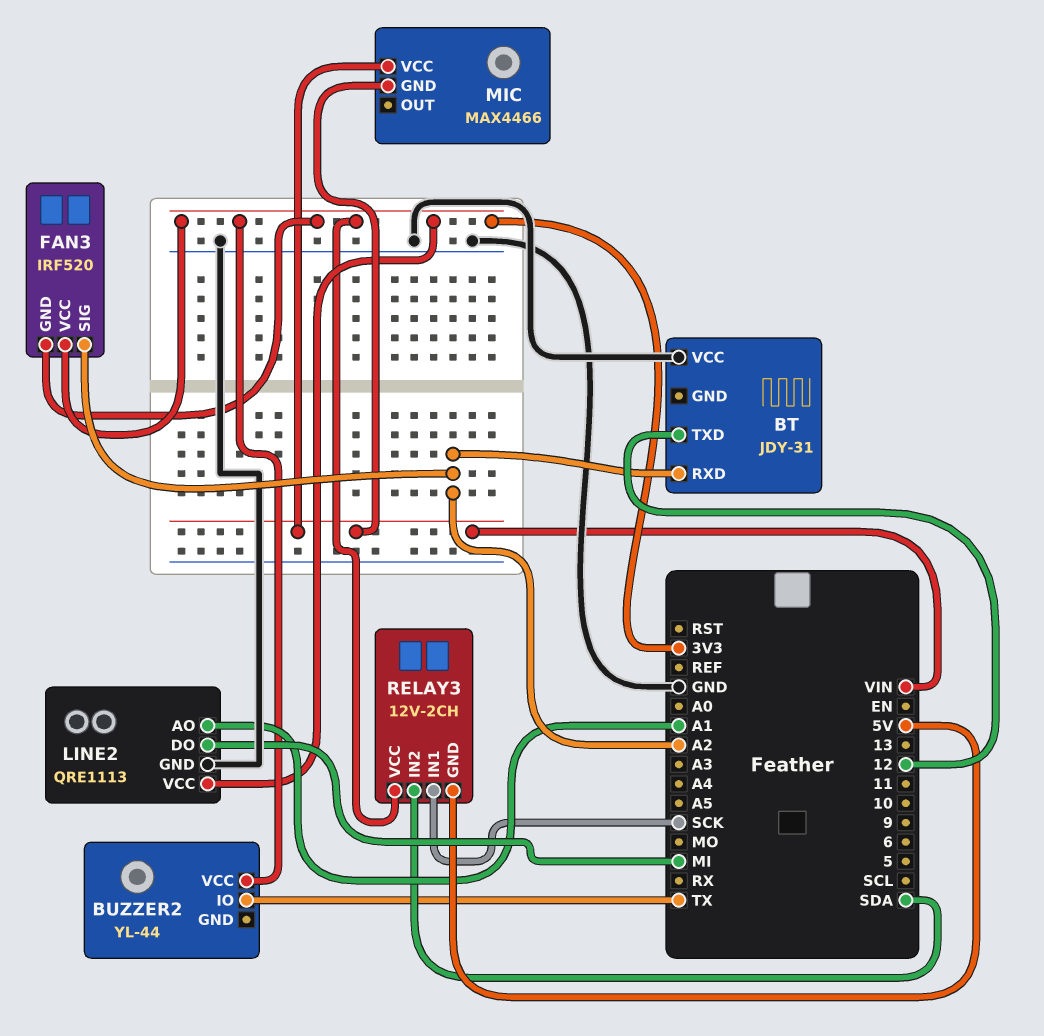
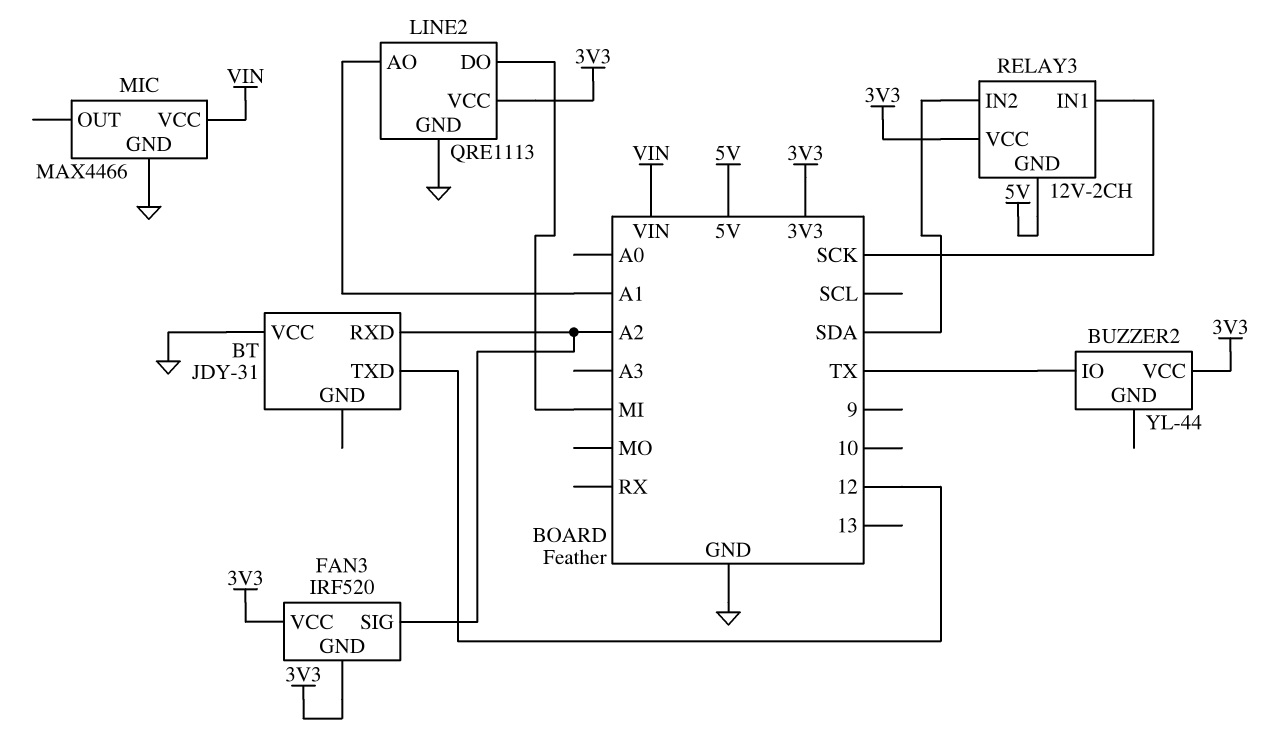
MIC pin GND: VIN -> GND

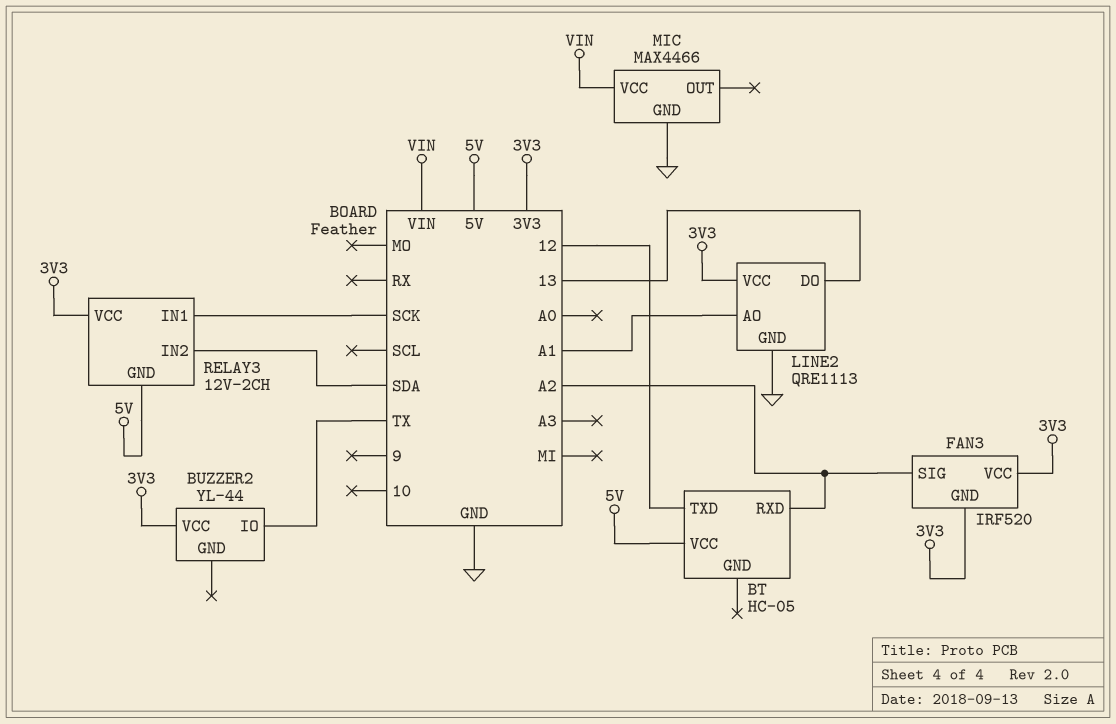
BT: JDY-31 -> HC-05
BT pin VCC: GND -> 5V
LINE2 pin DO: MI -> 13

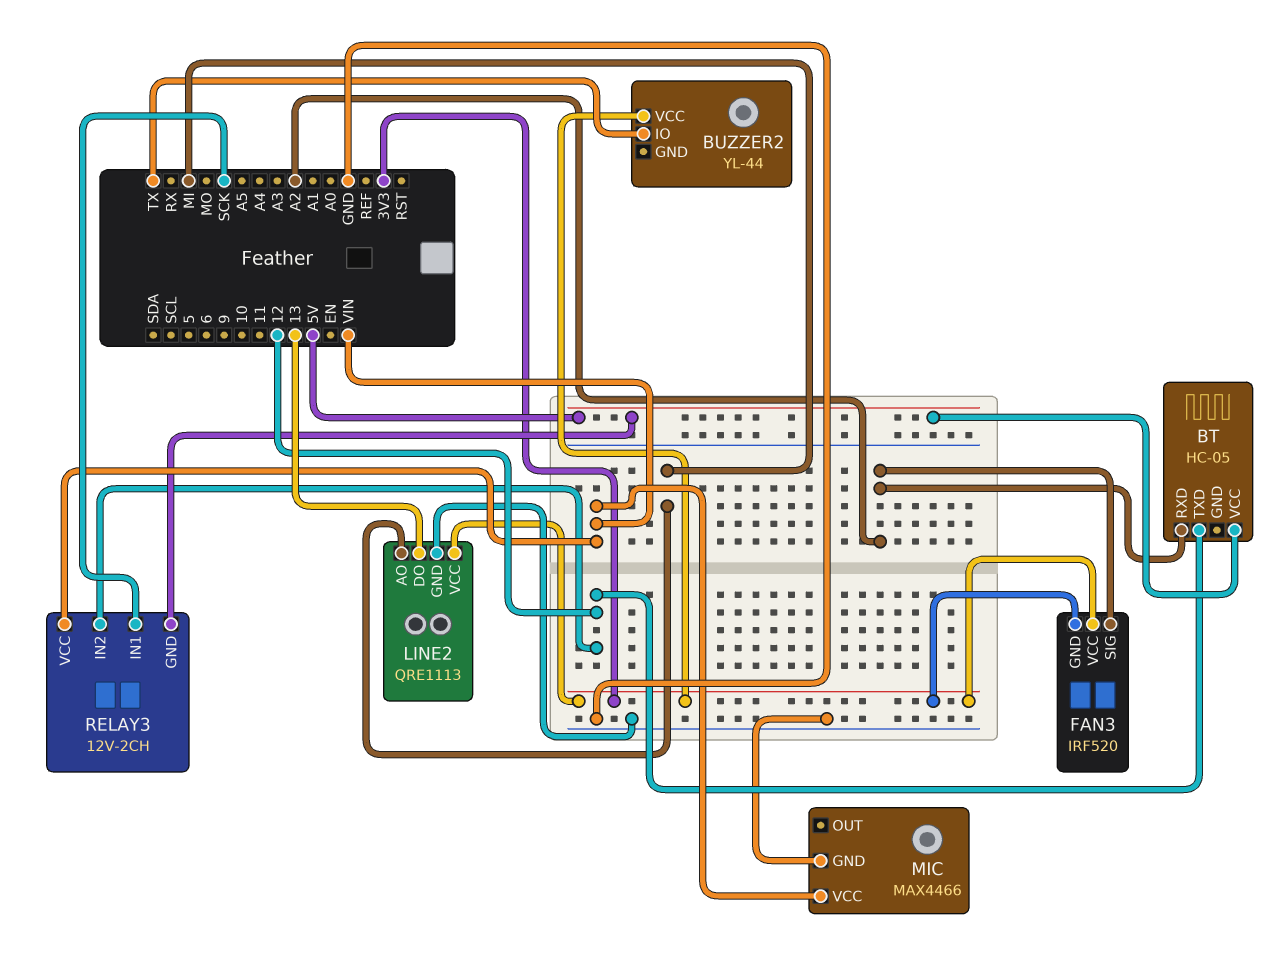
LINE2 pin AO: A1 -> MI
RELAY3 pin IN2: SDA -> 12
RELAY3 pin VCC: 3V3 -> VIN

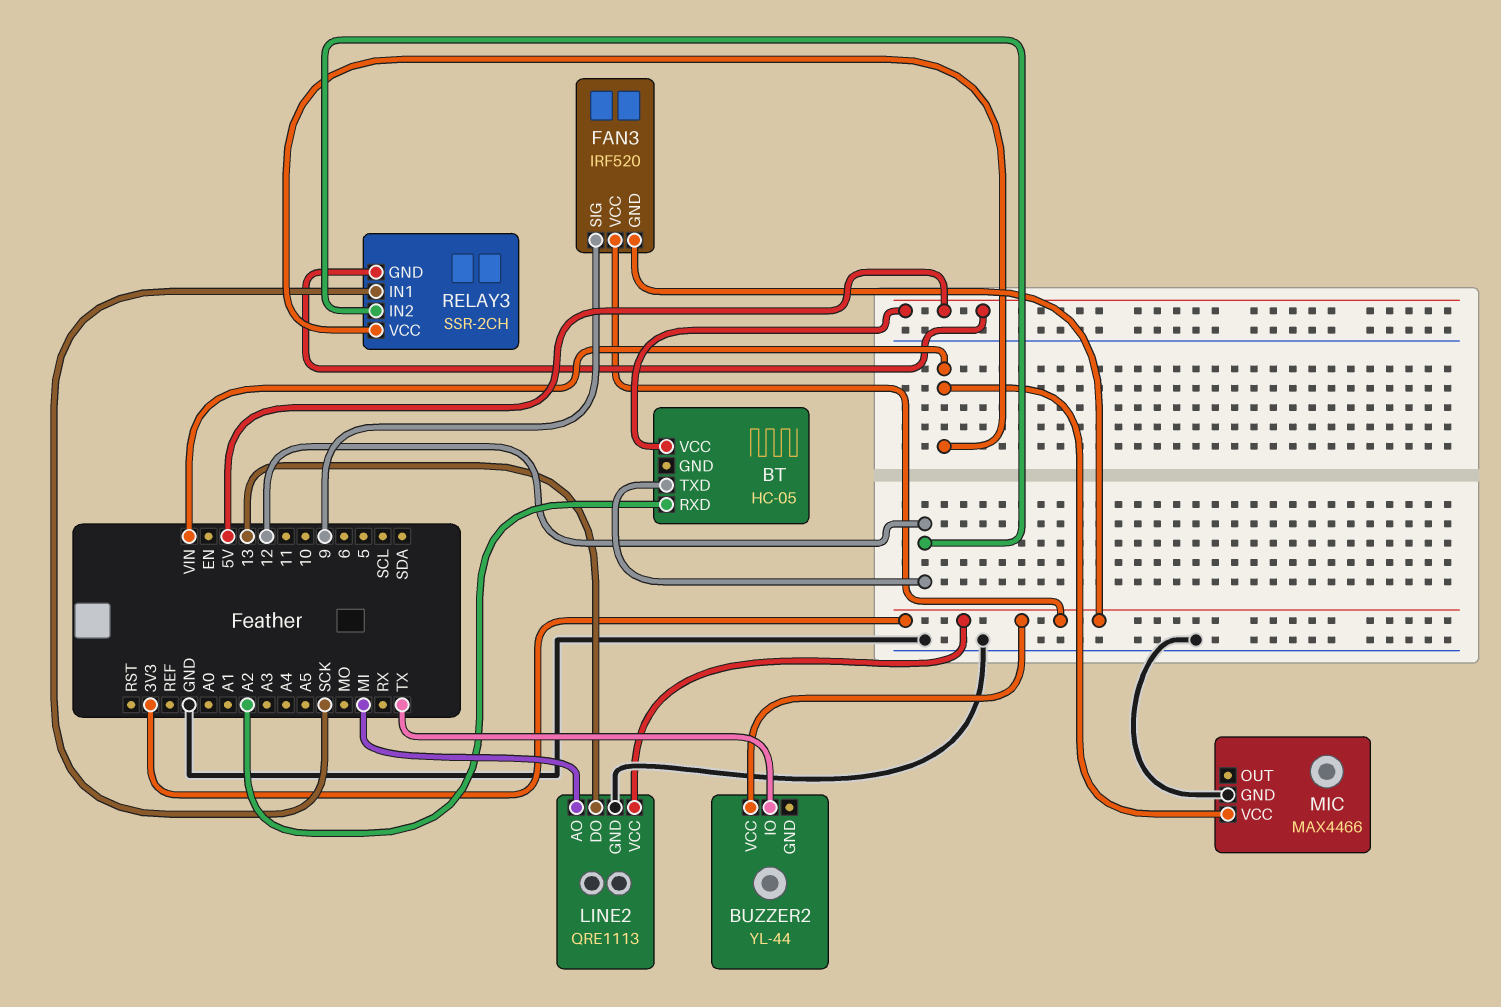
FAN3 pin SIG: A2 -> 9
RELAY3: 12V-2CH -> SSR-2CH

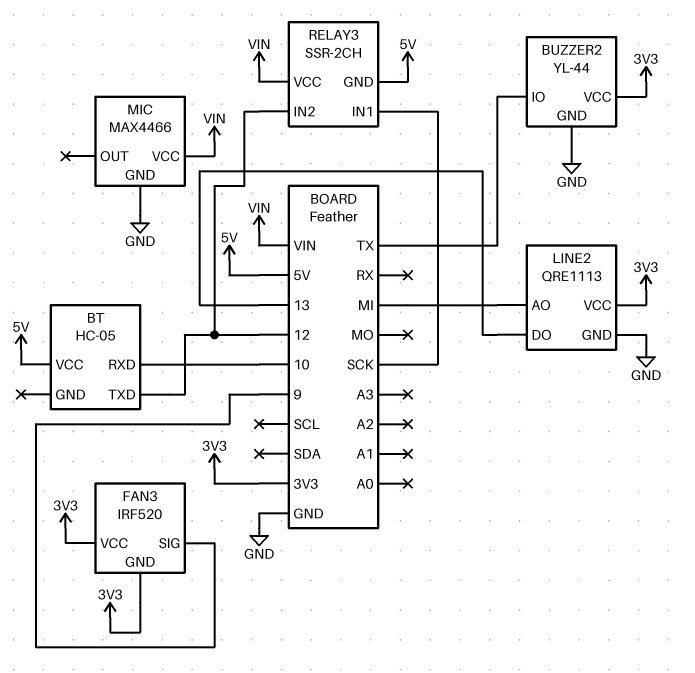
BT pin RXD: A2 -> 10
BUZZER2 pin GND: none -> GND

